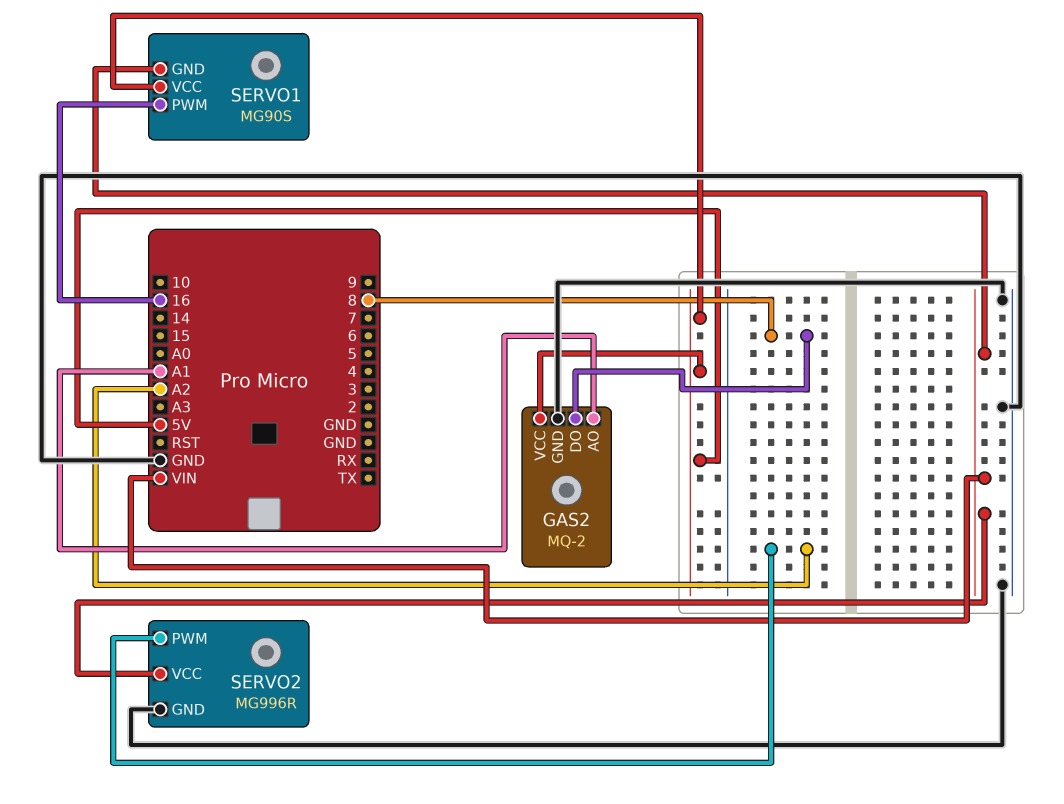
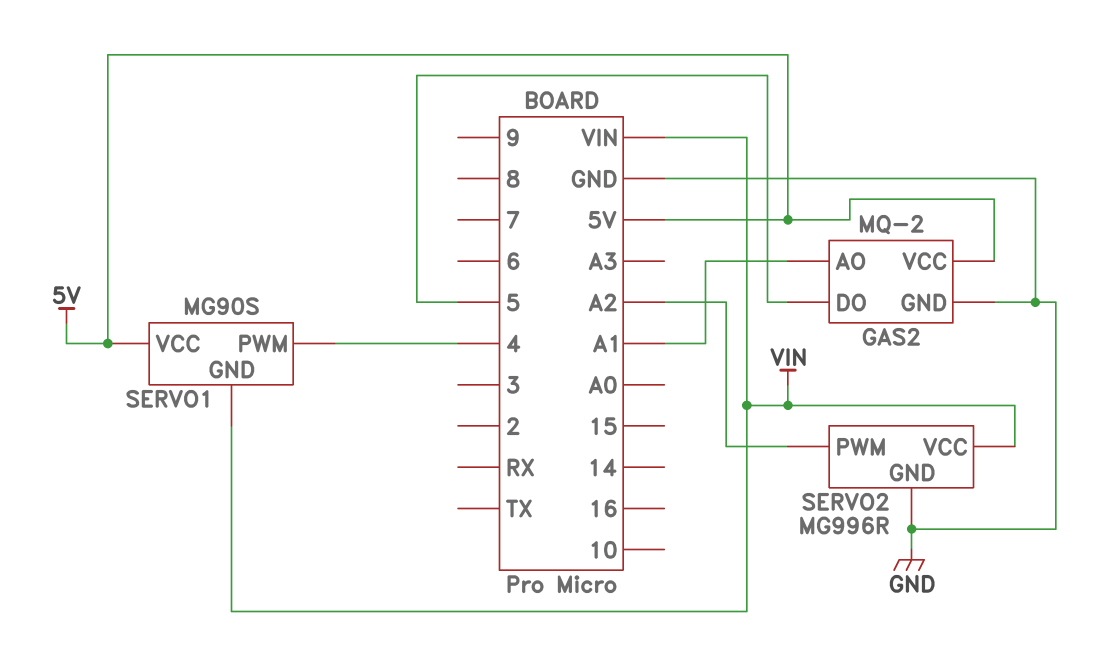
GAS2 pin DO: 8 -> 5
SERVO1 pin PWM: 16 -> 4

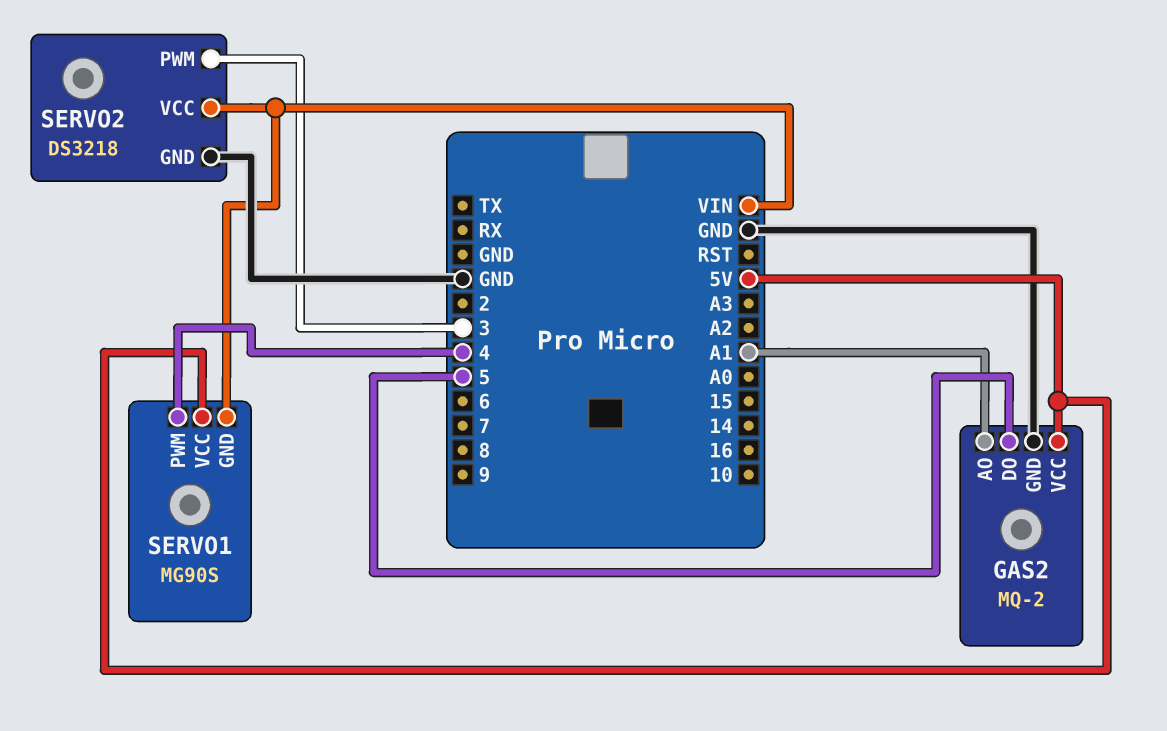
SERVO2: MG996R -> DS3218
SERVO2 pin PWM: A2 -> 3

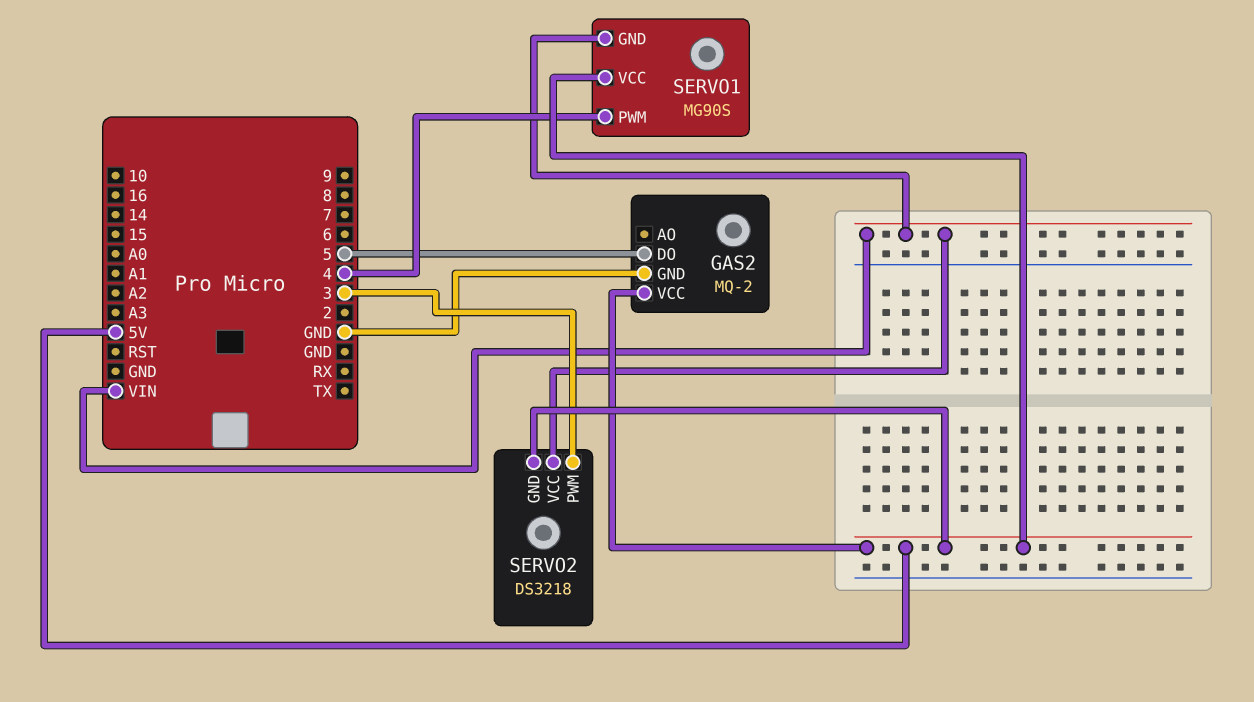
GAS2 pin AO: A1 -> none
SERVO2 pin GND: GND -> 5V

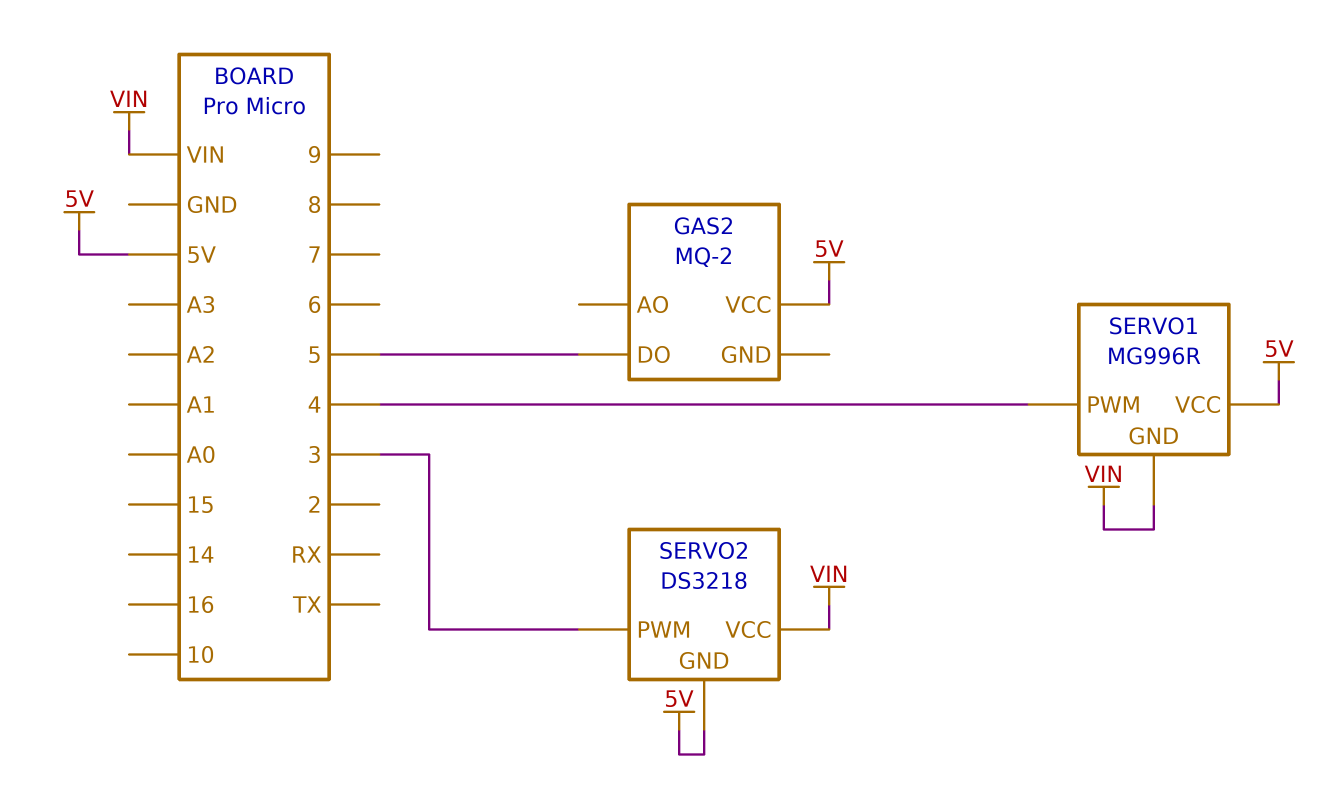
GAS2 pin GND: GND -> none
SERVO1: MG90S -> MG996R

